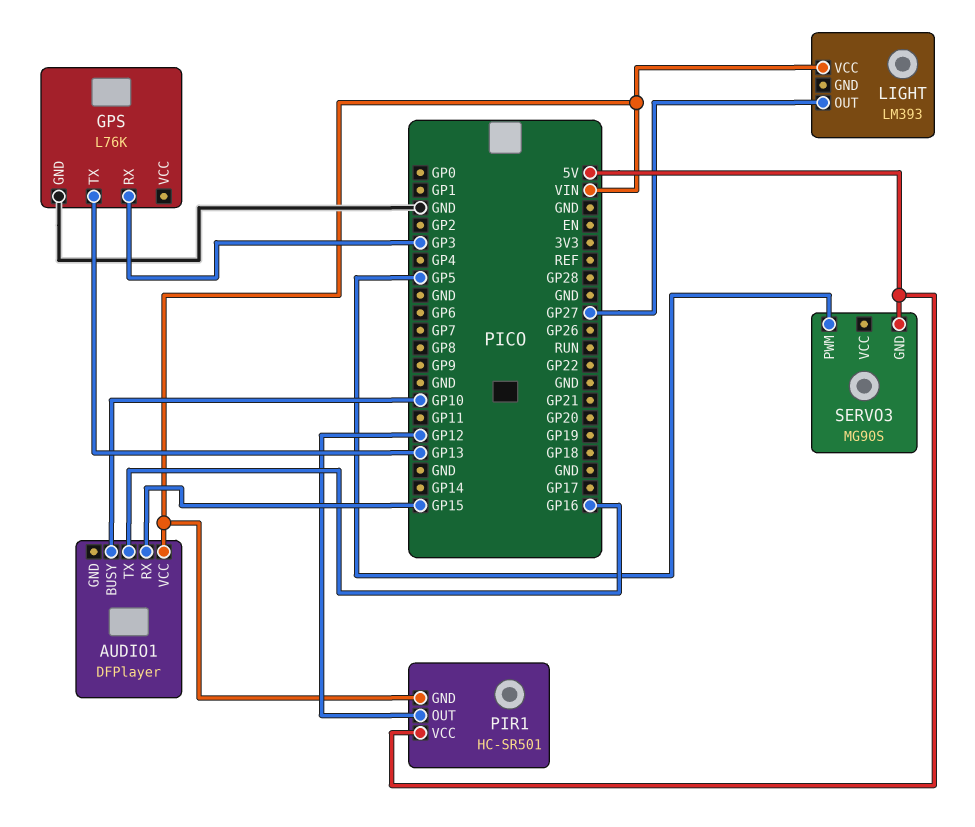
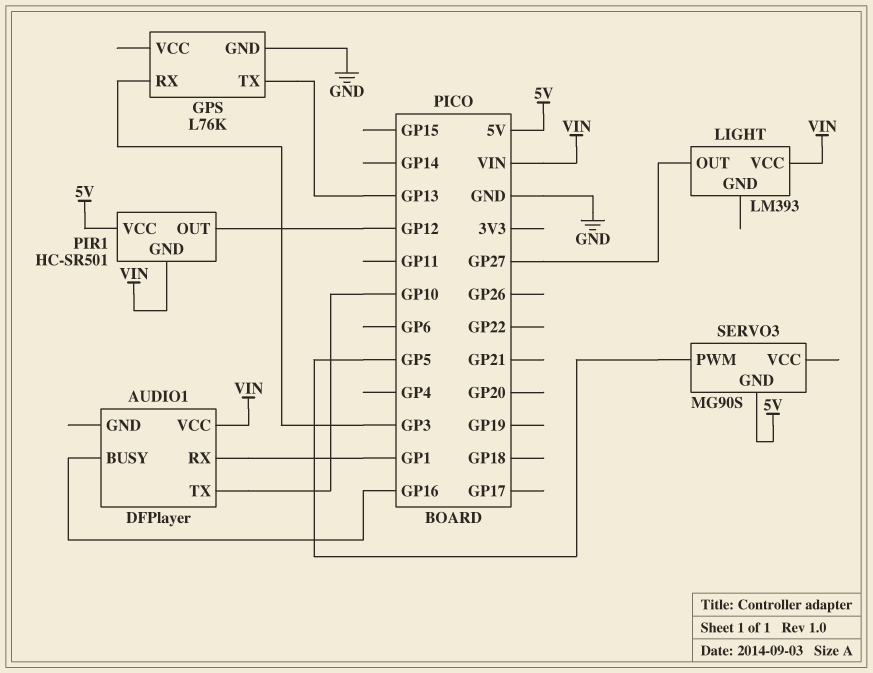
AUDIO1 pin BUSY: GP10 -> GP16
AUDIO1 pin RX: GP15 -> GP1
AUDIO1 pin TX: GP16 -> GP10

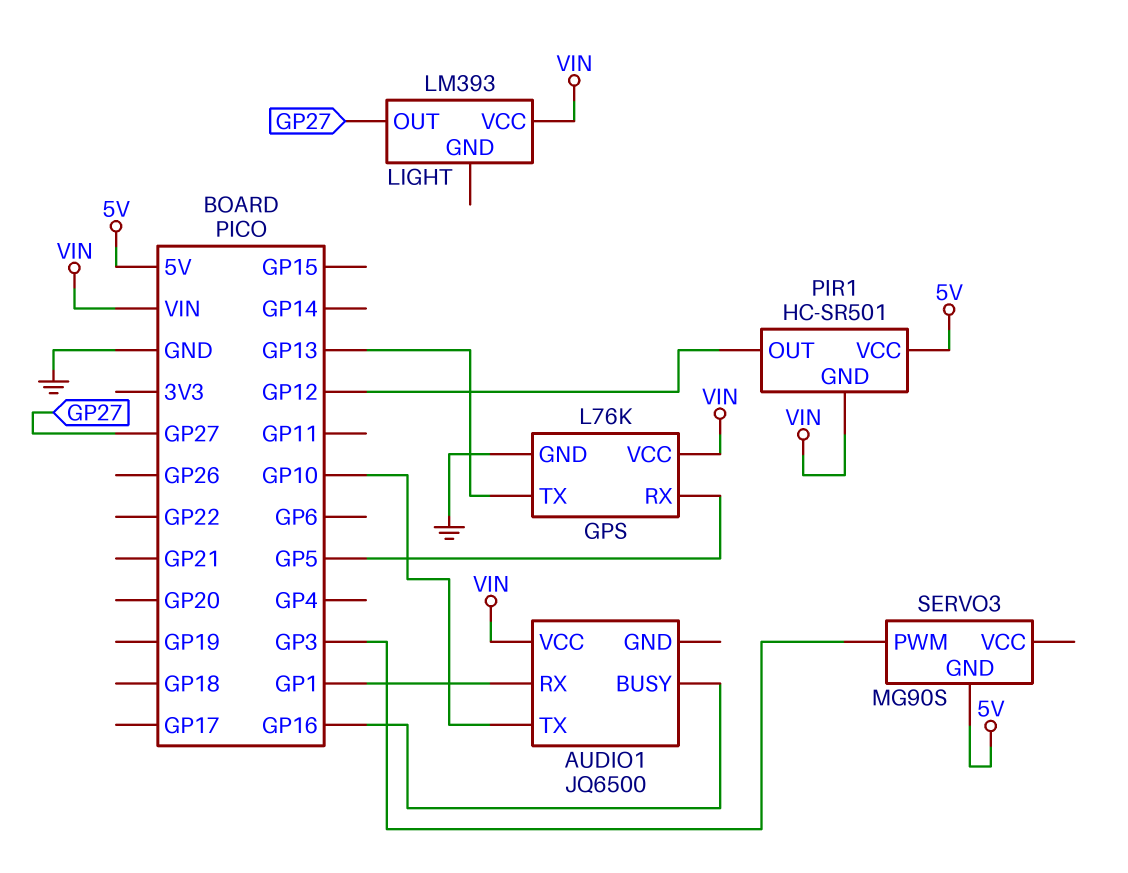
AUDIO1: DFPlayer -> JQ6500
GPS pin RX: GP3 -> GP5
GPS pin VCC: none -> VIN
SERVO3 pin PWM: GP5 -> GP3

